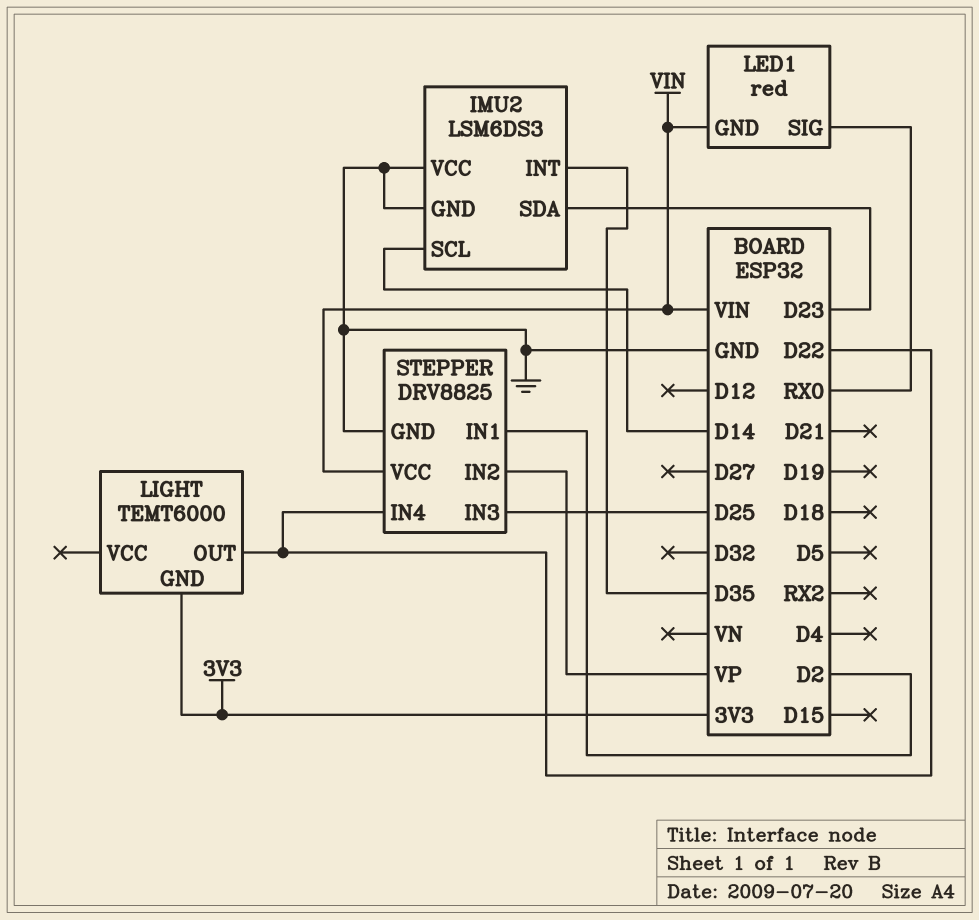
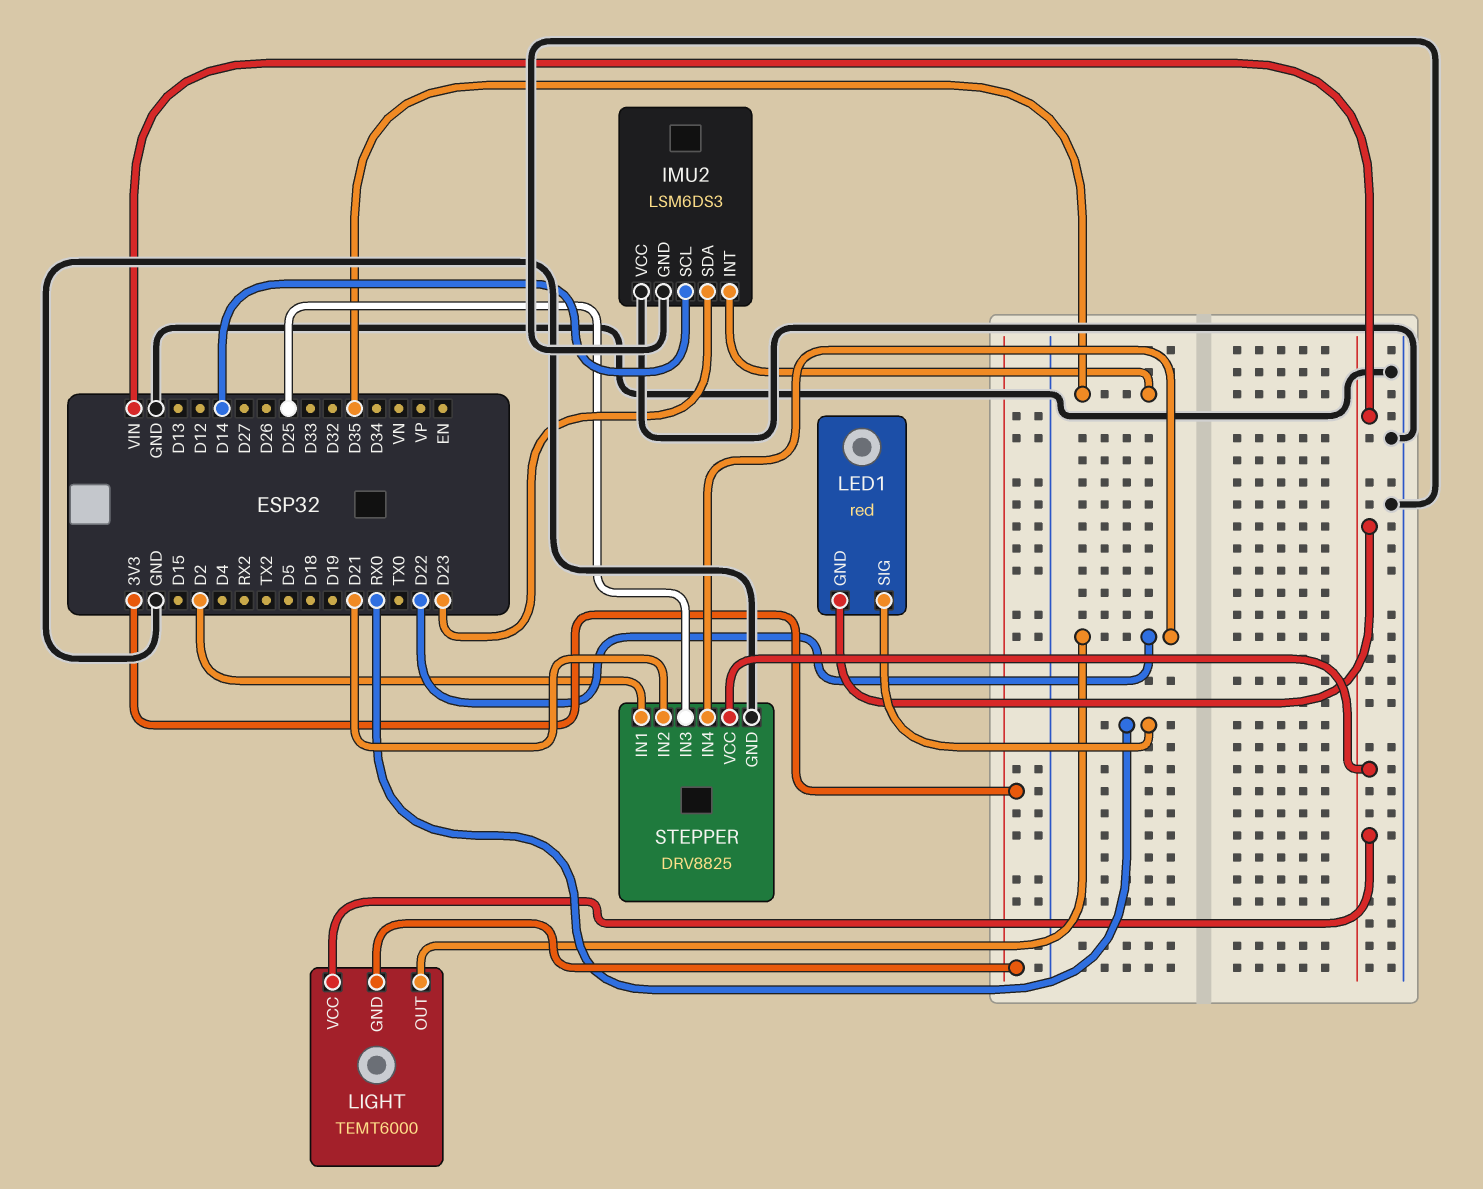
LIGHT pin VCC: none -> VIN
STEPPER pin IN2: VP -> D21

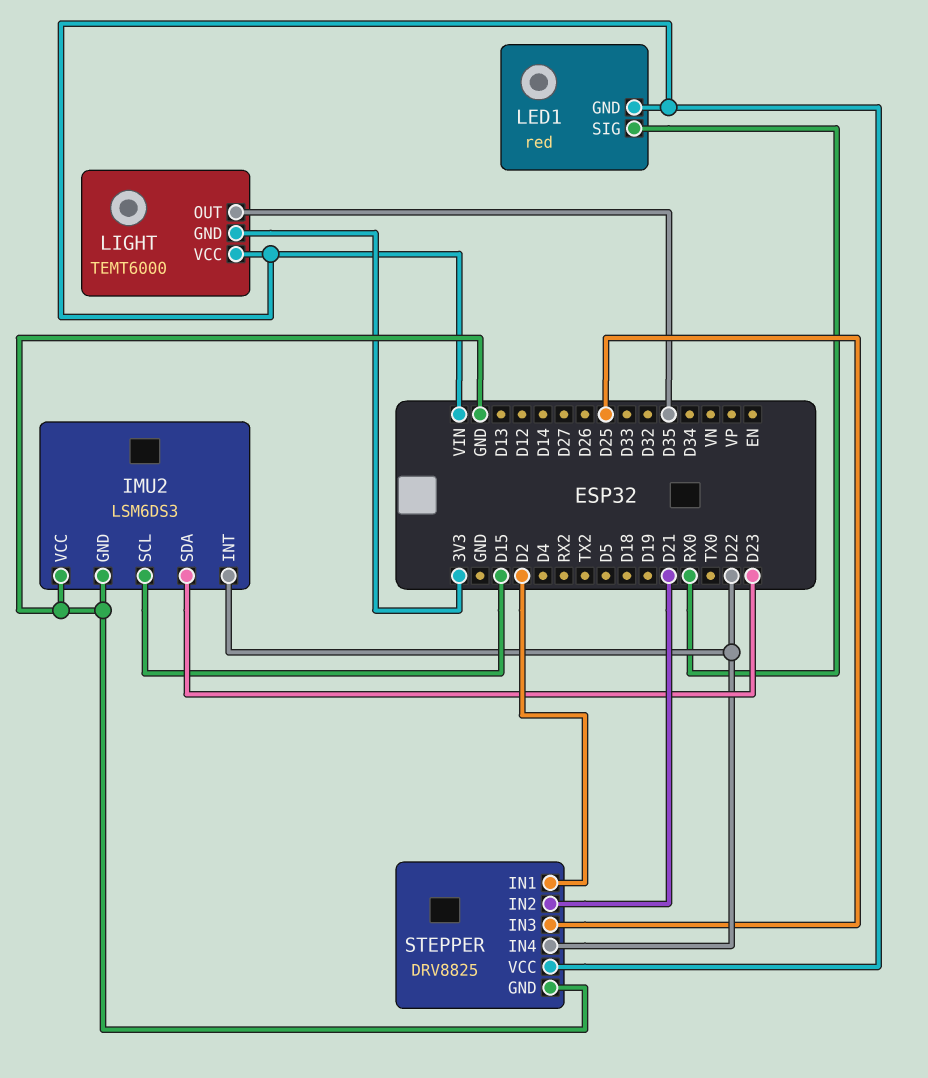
IMU2 pin INT: D35 -> D22
IMU2 pin SCL: D14 -> D15
LIGHT pin OUT: D22 -> D35

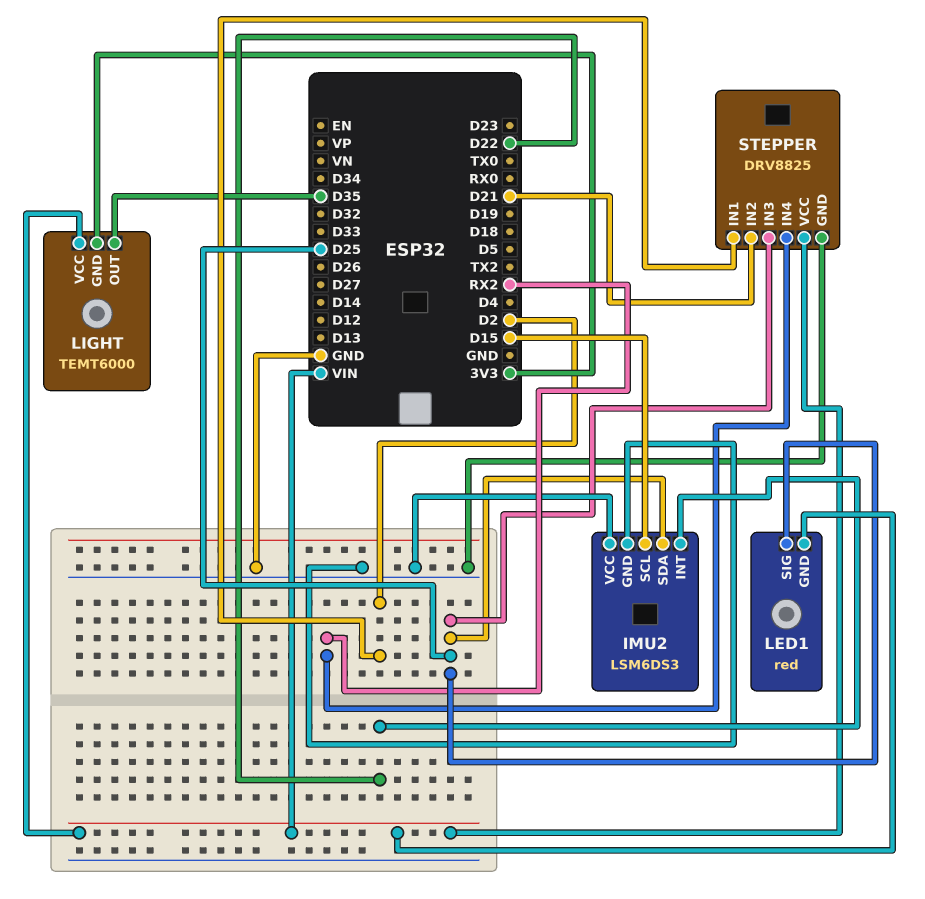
IMU2 pin SDA: D23 -> D25
LED1 pin SIG: RX0 -> D25
STEPPER pin IN4: D22 -> RX2

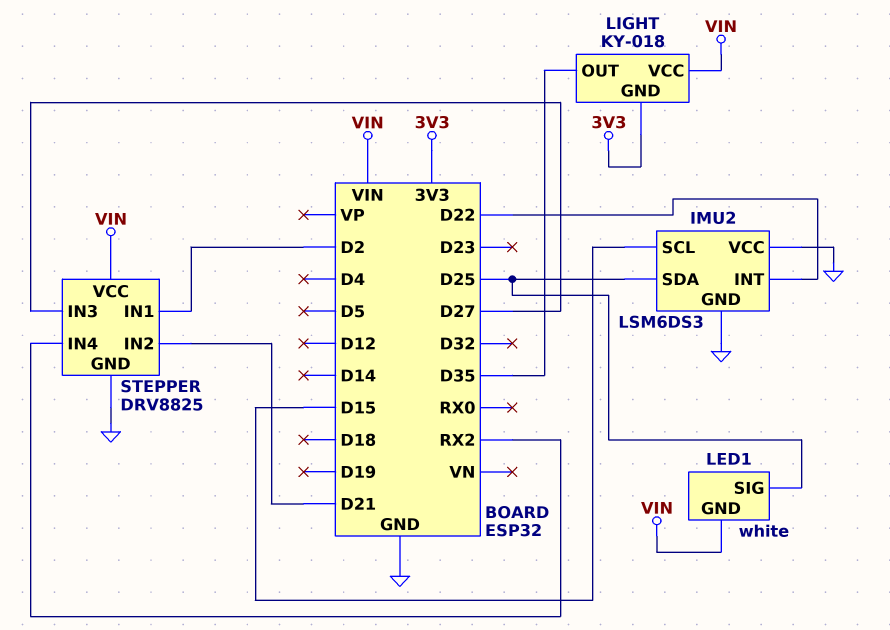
LED1: red -> white
LIGHT: TEMT6000 -> KY-018
STEPPER pin IN3: D25 -> D27

